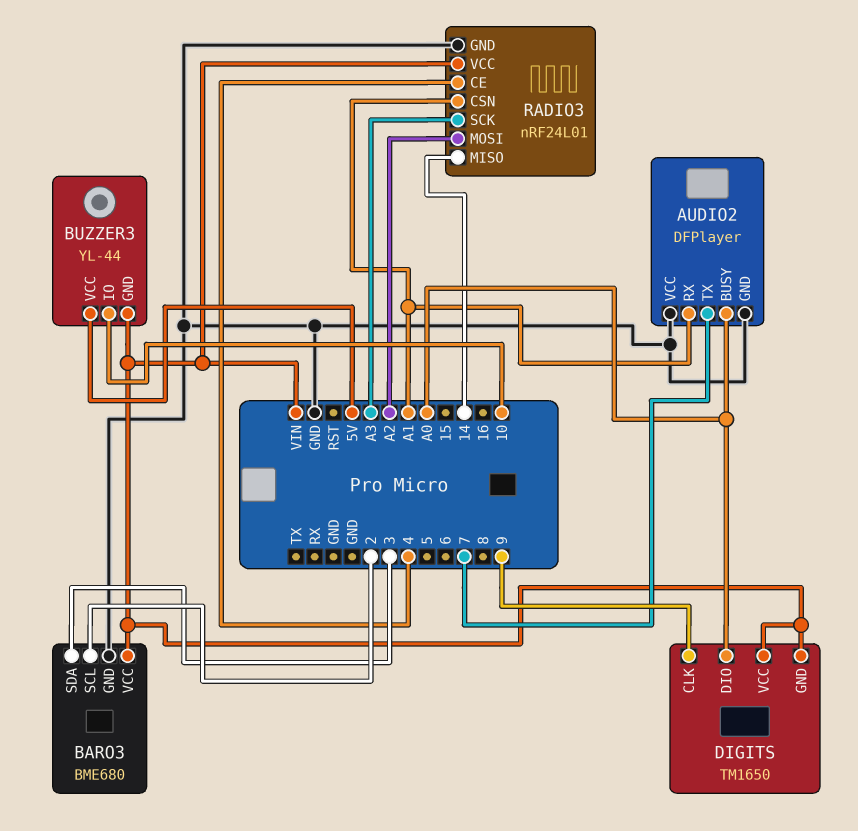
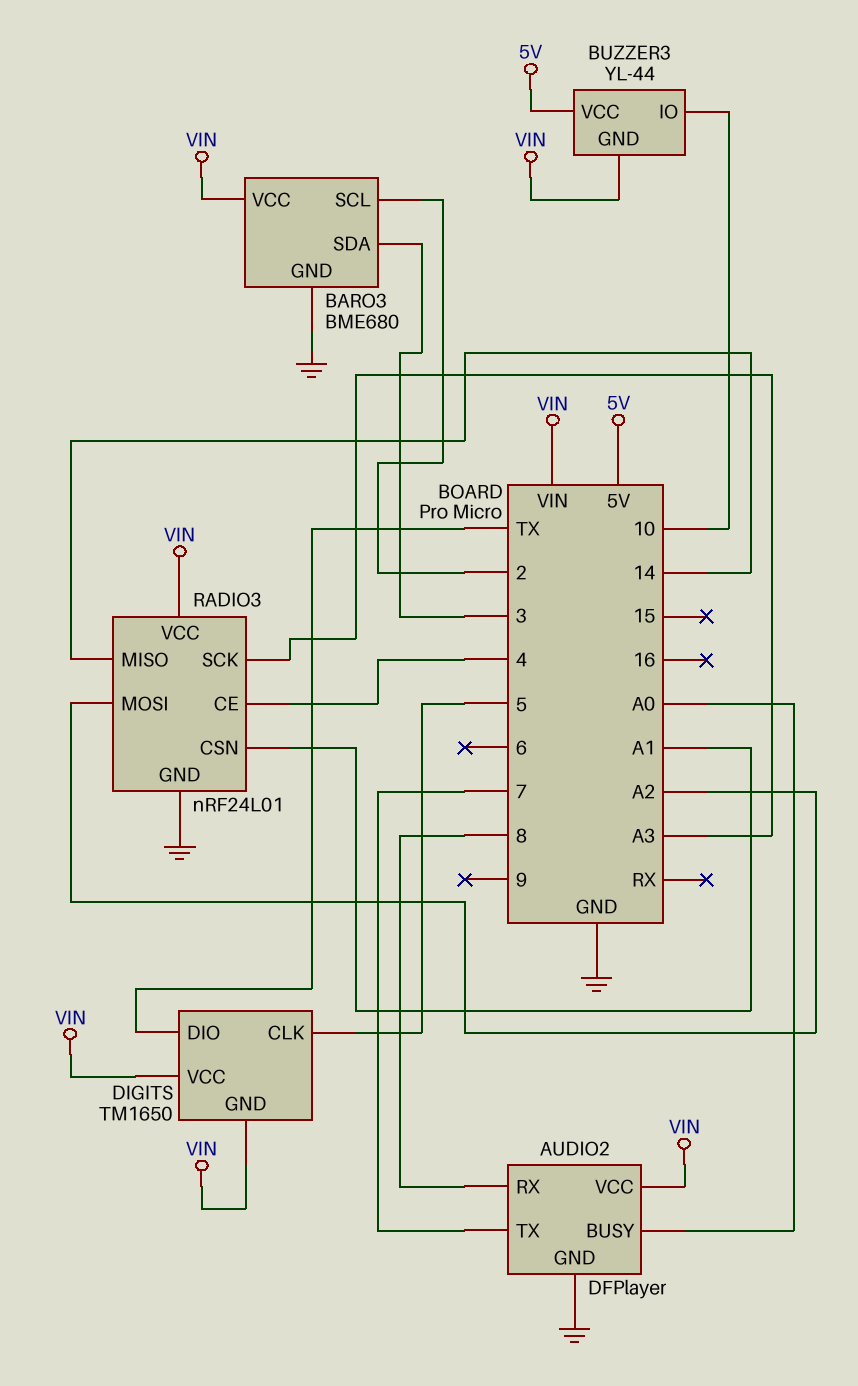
AUDIO2 pin RX: A1 -> 8
AUDIO2 pin VCC: GND -> VIN
DIGITS pin CLK: 9 -> 5
DIGITS pin DIO: A0 -> TX

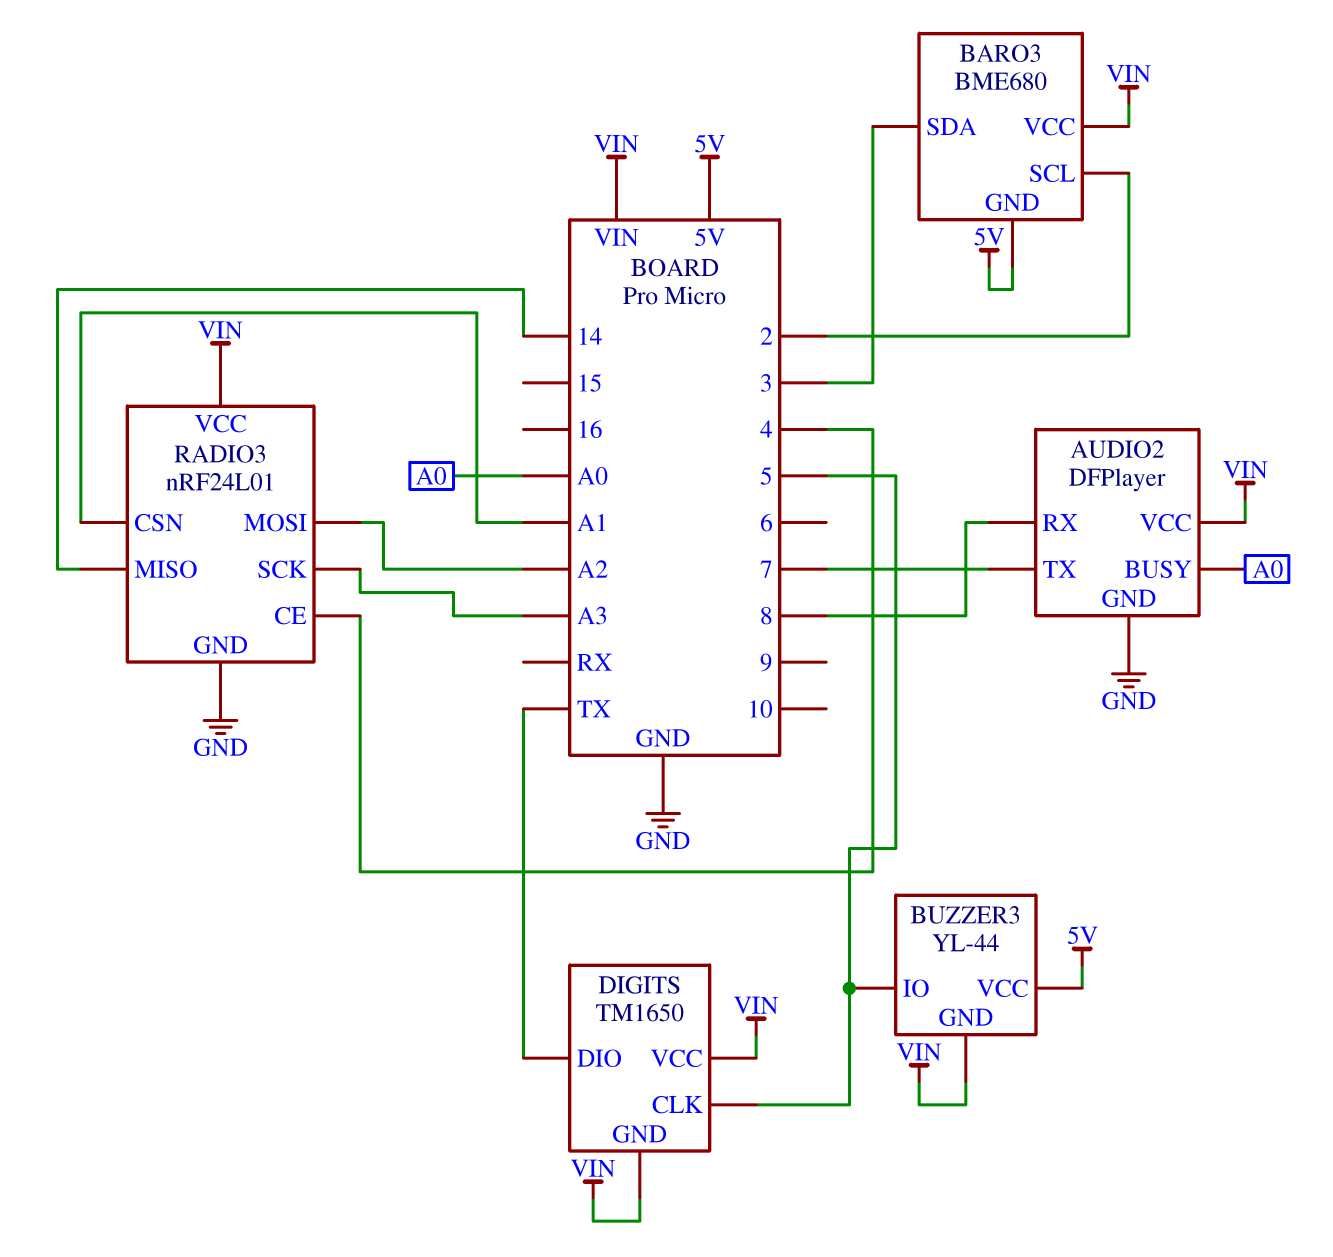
BARO3 pin GND: GND -> 5V
BUZZER3 pin IO: 10 -> 5

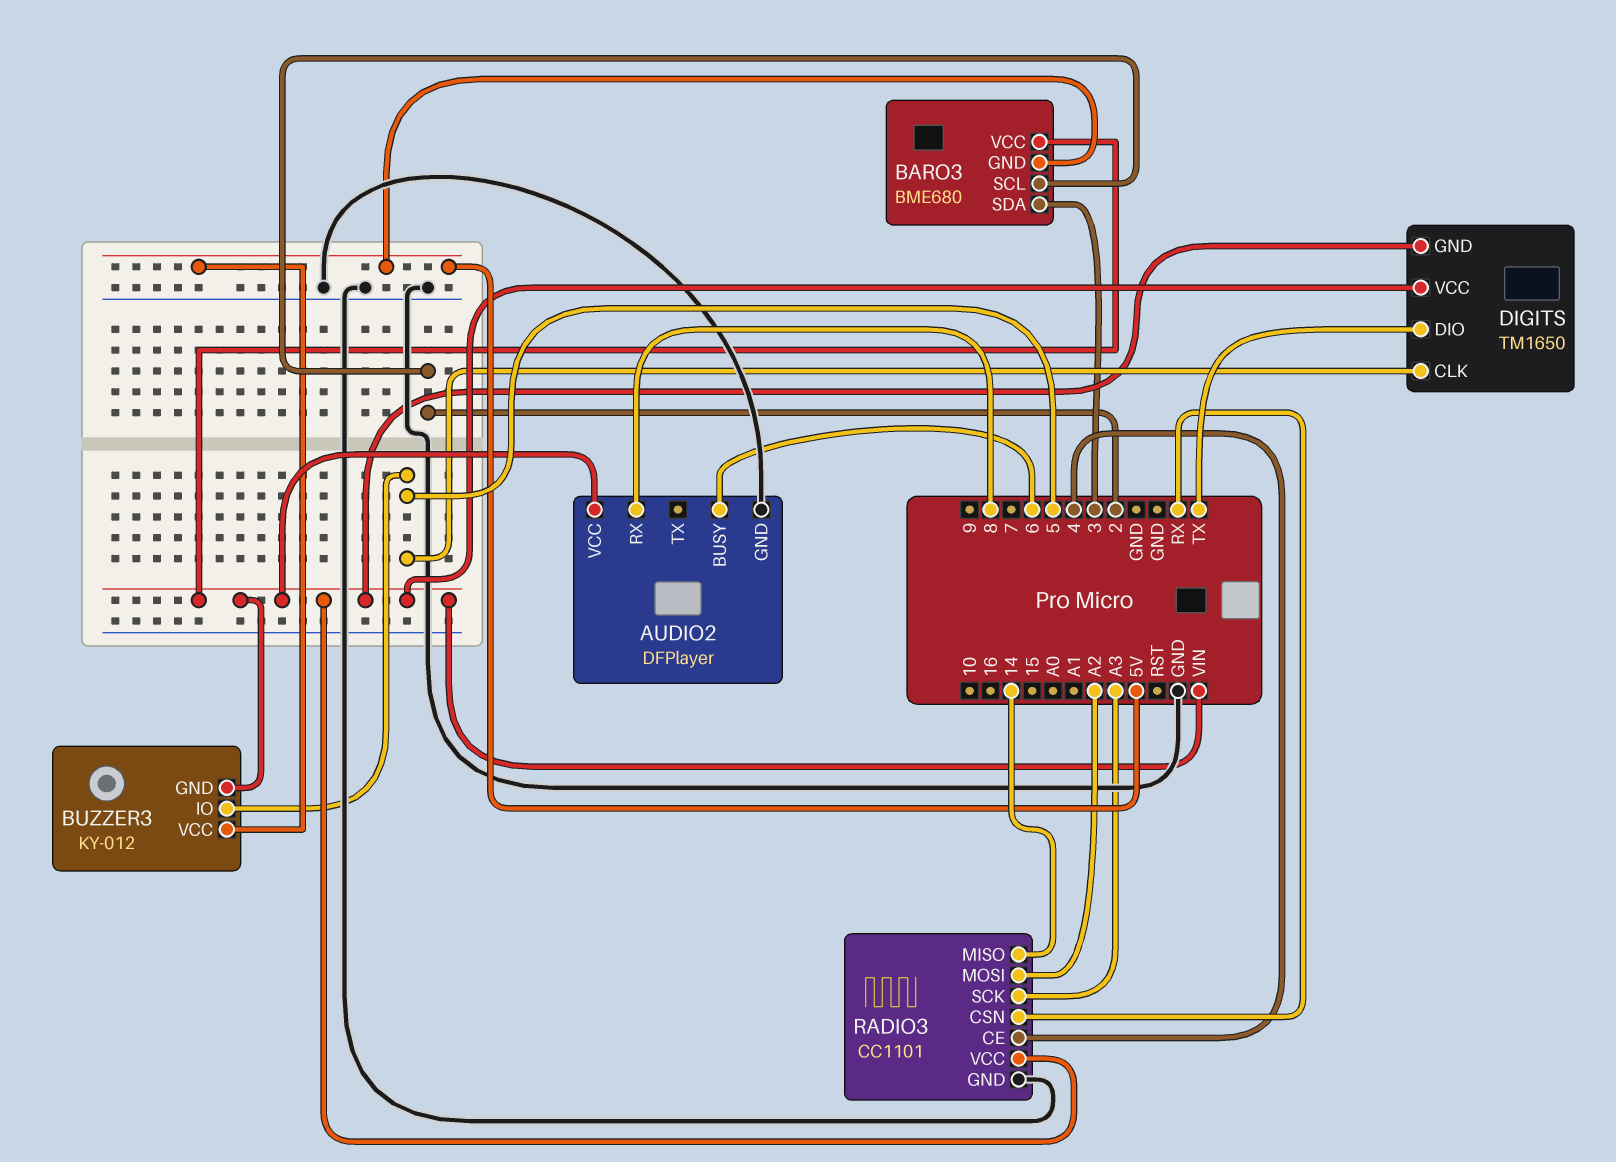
AUDIO2 pin BUSY: A0 -> 6
AUDIO2 pin TX: 7 -> none
BUZZER3: YL-44 -> KY-012
RADIO3: nRF24L01 -> CC1101
RADIO3 pin CSN: A1 -> RX

